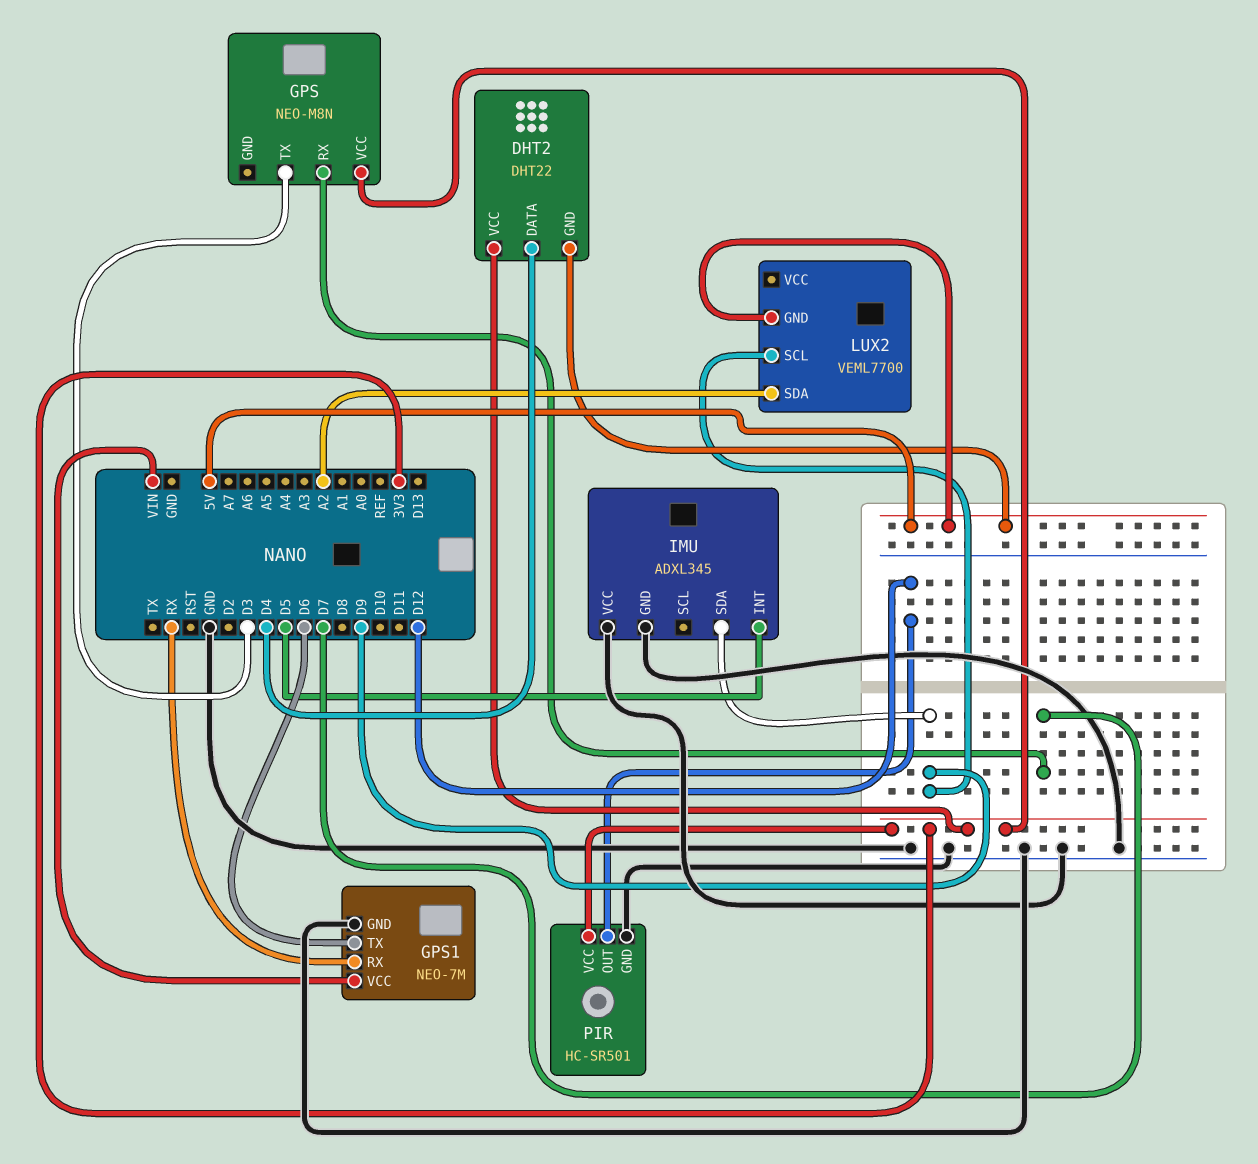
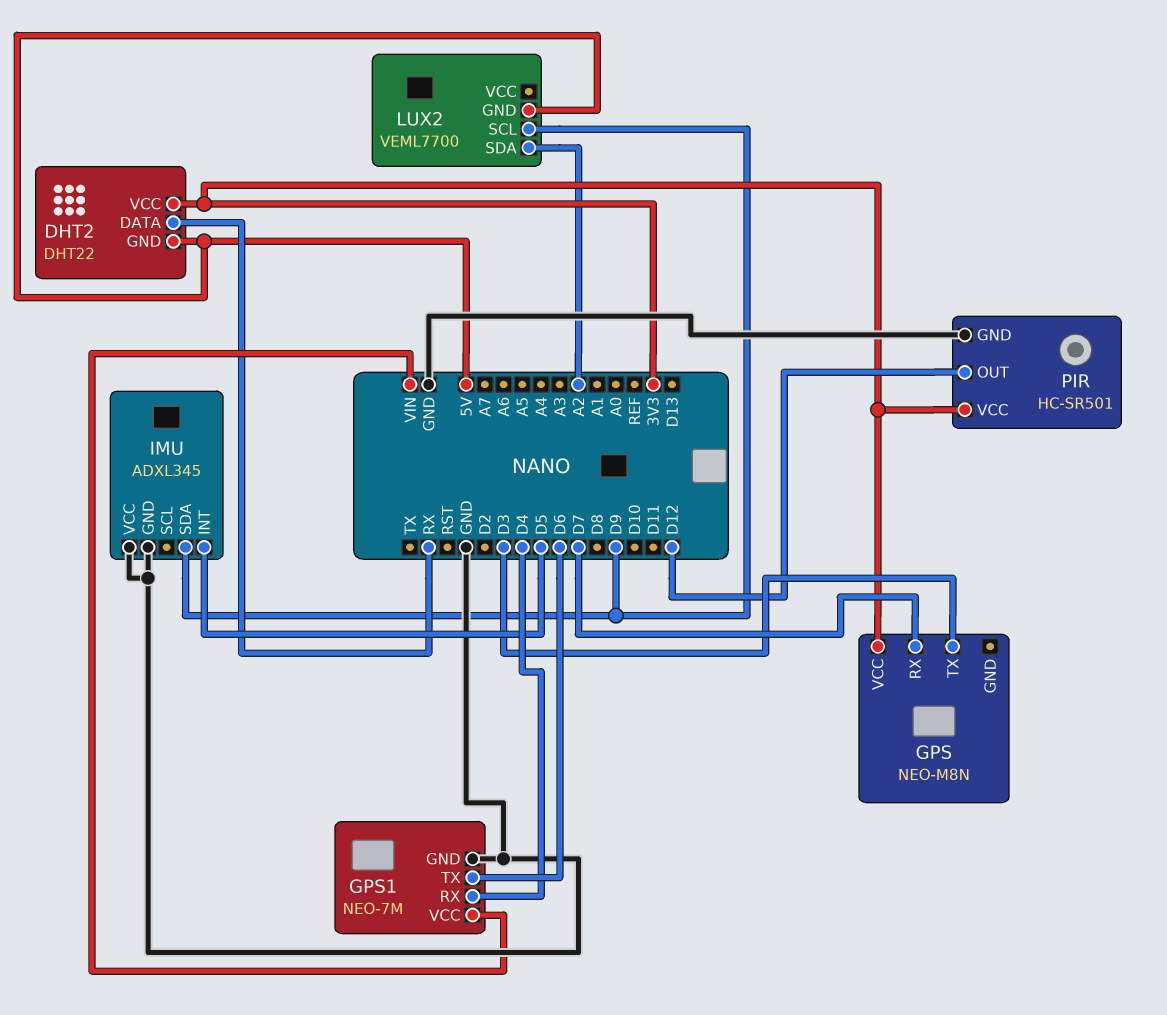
DHT2 pin DATA: D4 -> RX
GPS1 pin RX: RX -> D4

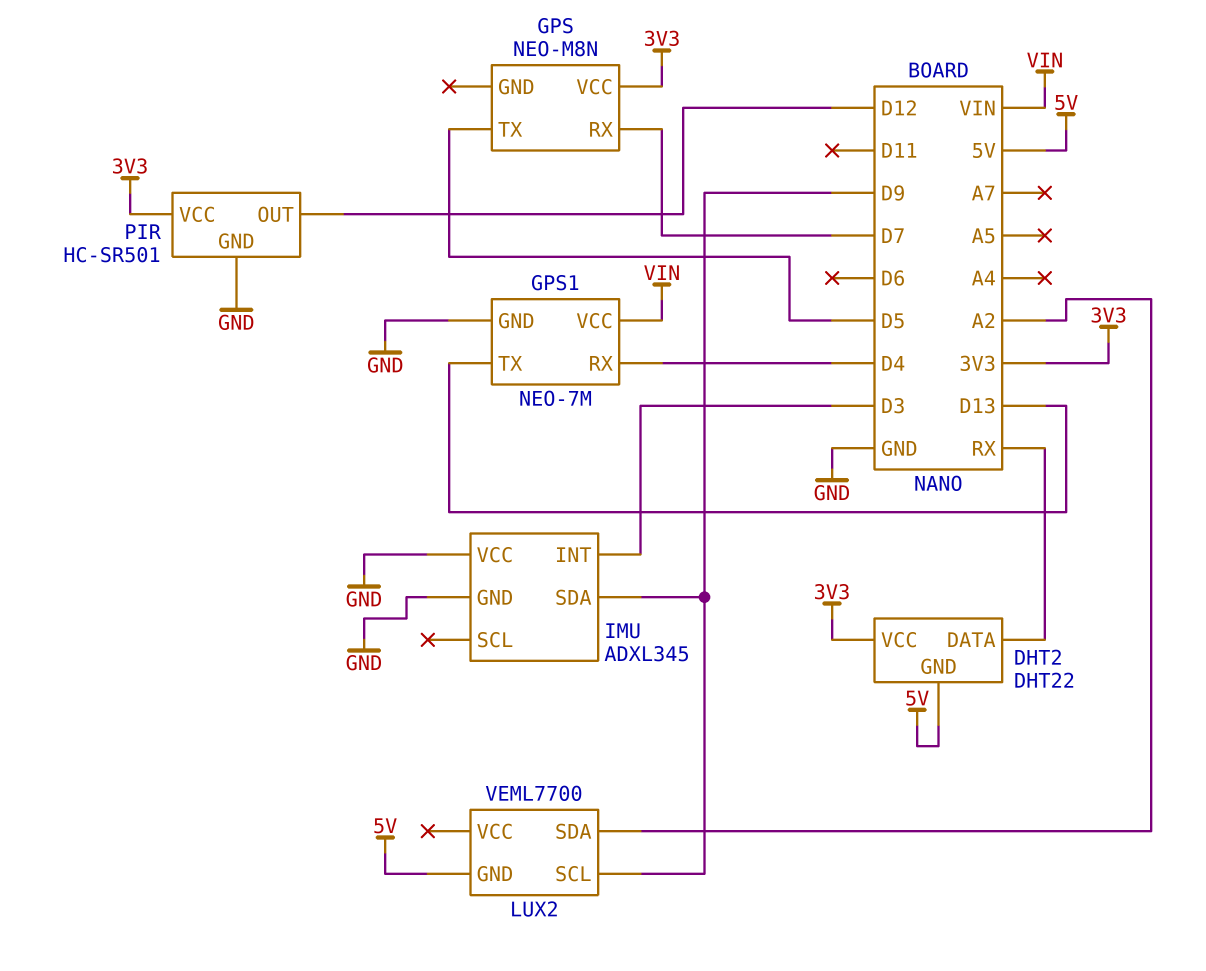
GPS pin TX: D3 -> D5
GPS1 pin TX: D6 -> D13
IMU pin INT: D5 -> D3

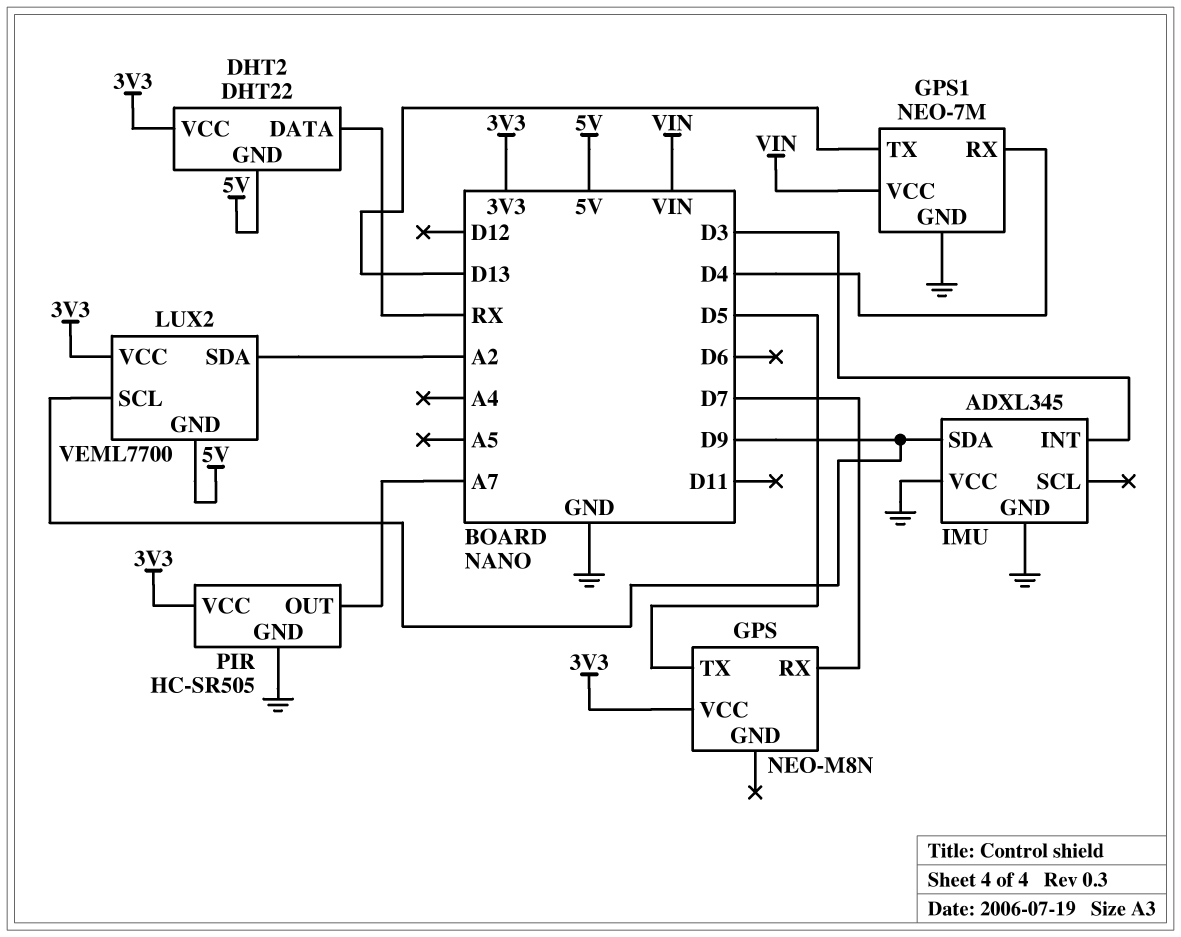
LUX2 pin VCC: none -> 3V3
PIR: HC-SR501 -> HC-SR505
PIR pin OUT: D12 -> A7

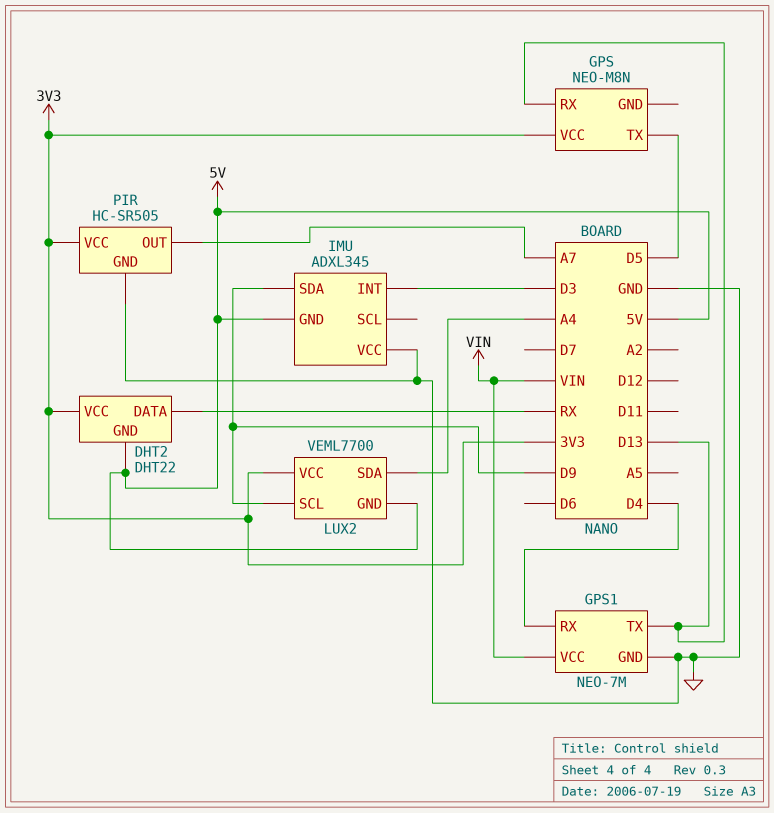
GPS pin RX: D7 -> D13
IMU pin GND: GND -> 5V
LUX2 pin SDA: A2 -> A4

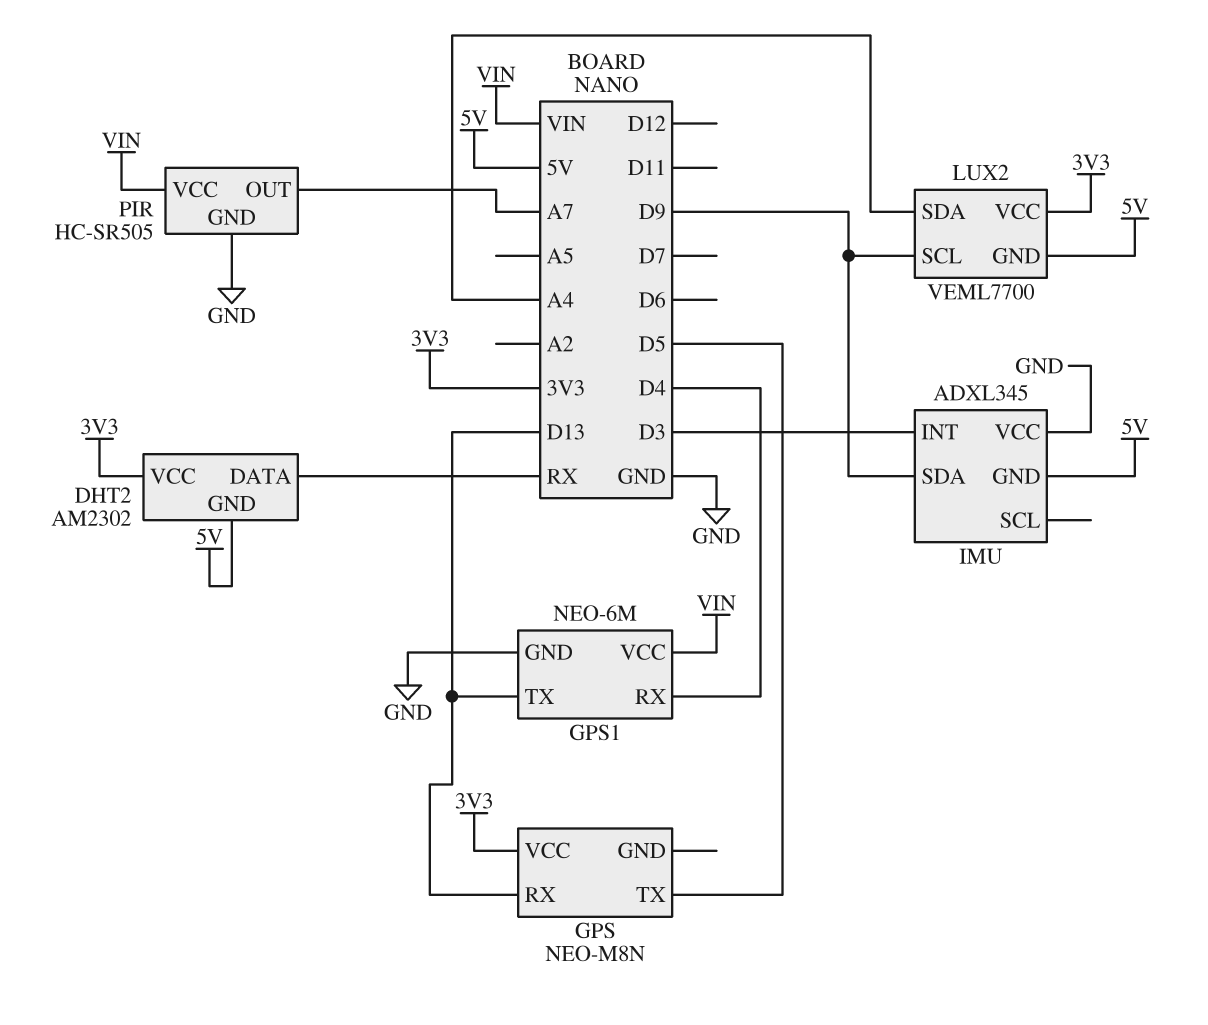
DHT2: DHT22 -> AM2302
GPS1: NEO-7M -> NEO-6M
PIR pin VCC: 3V3 -> VIN

